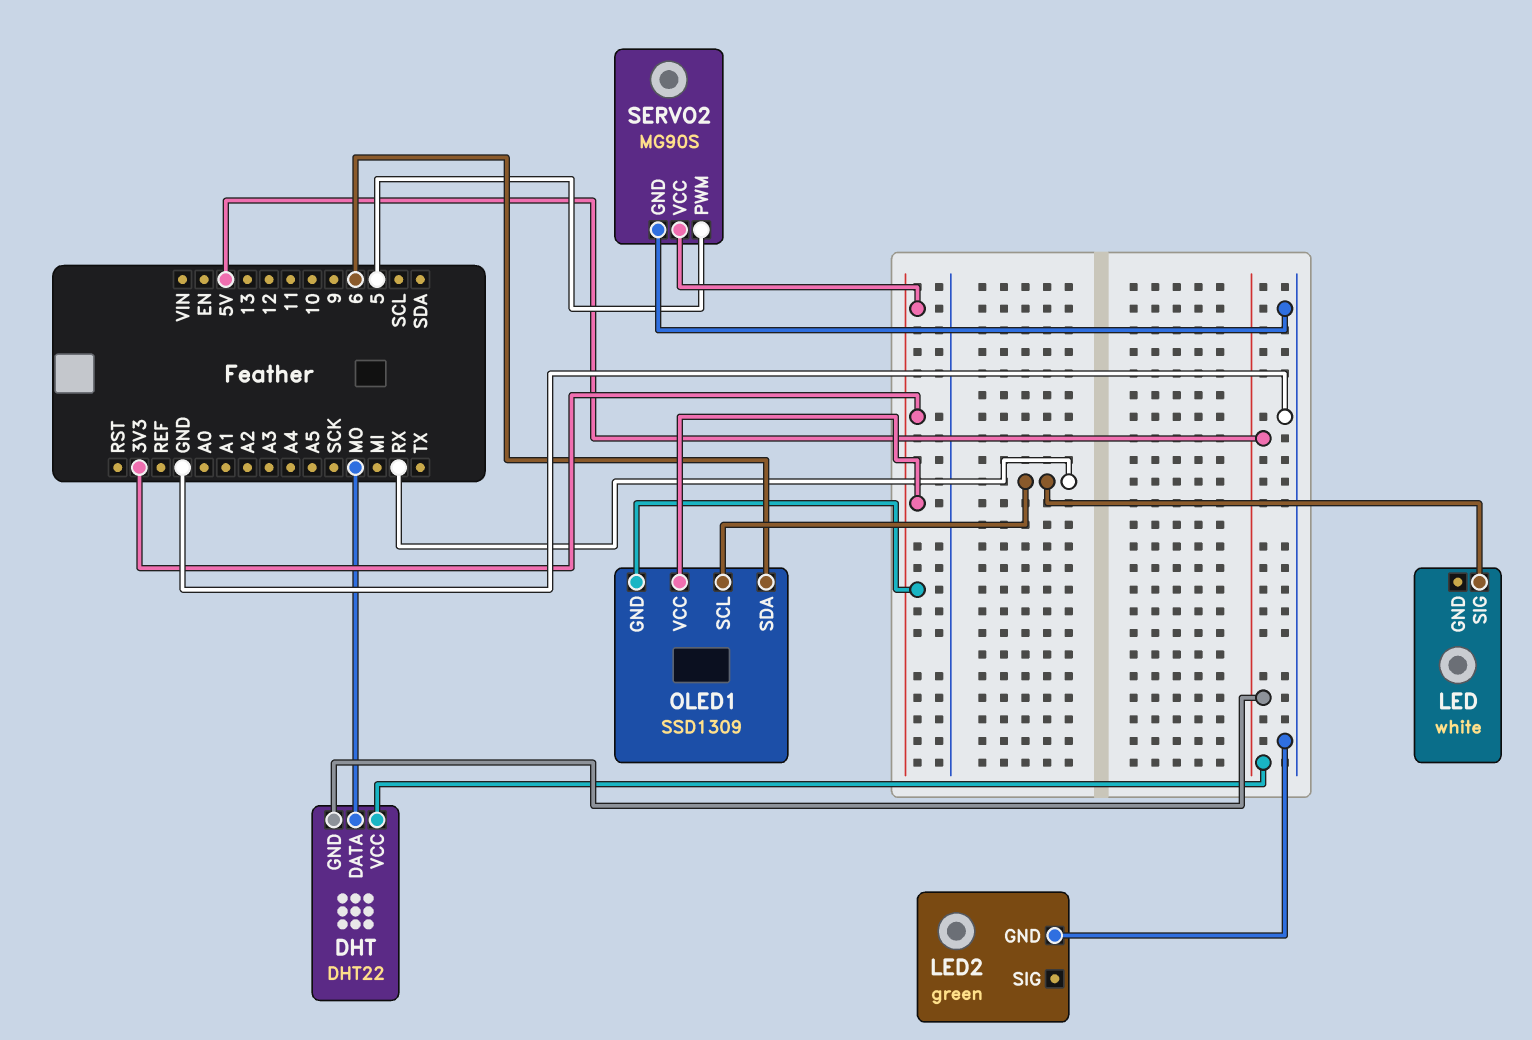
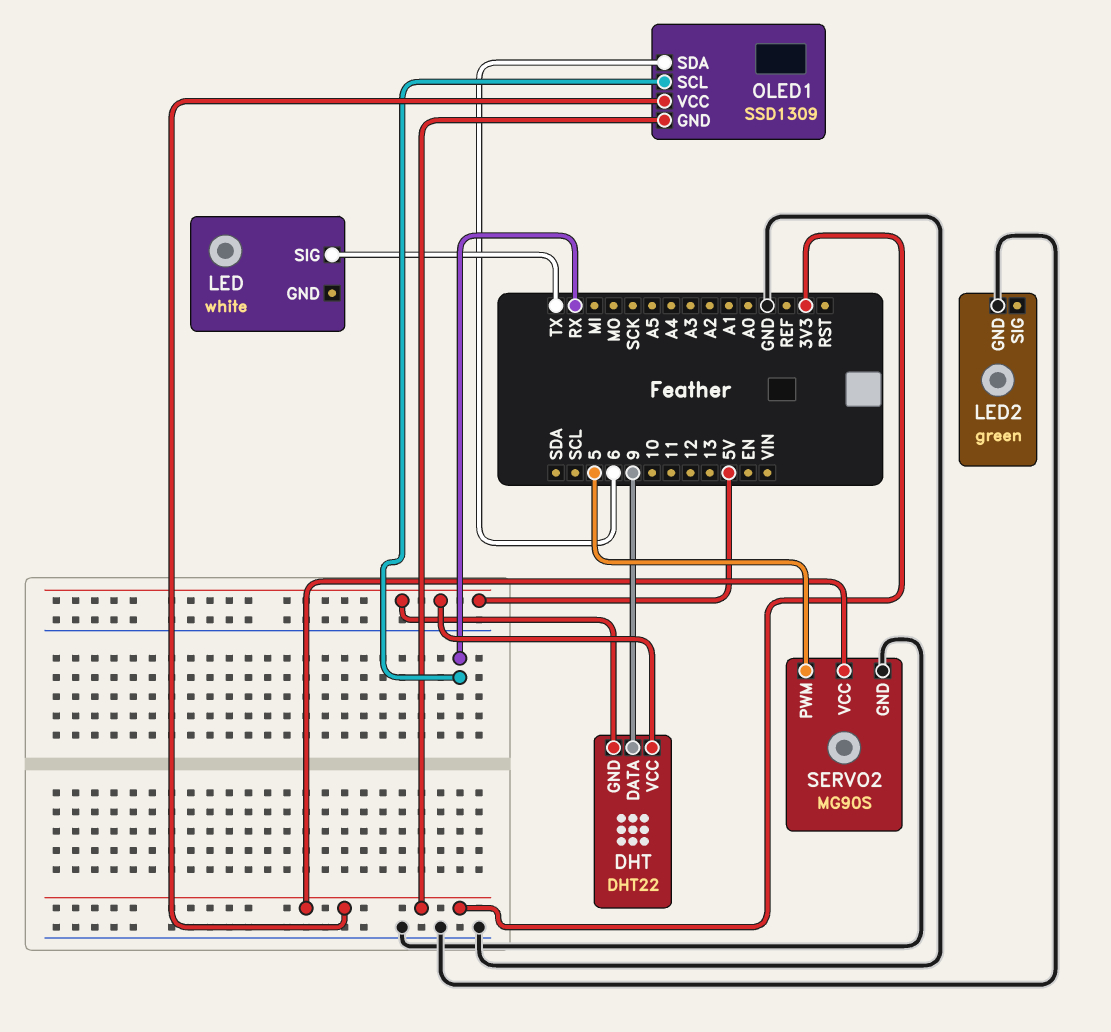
DHT pin DATA: MO -> 9
LED pin SIG: RX -> TX

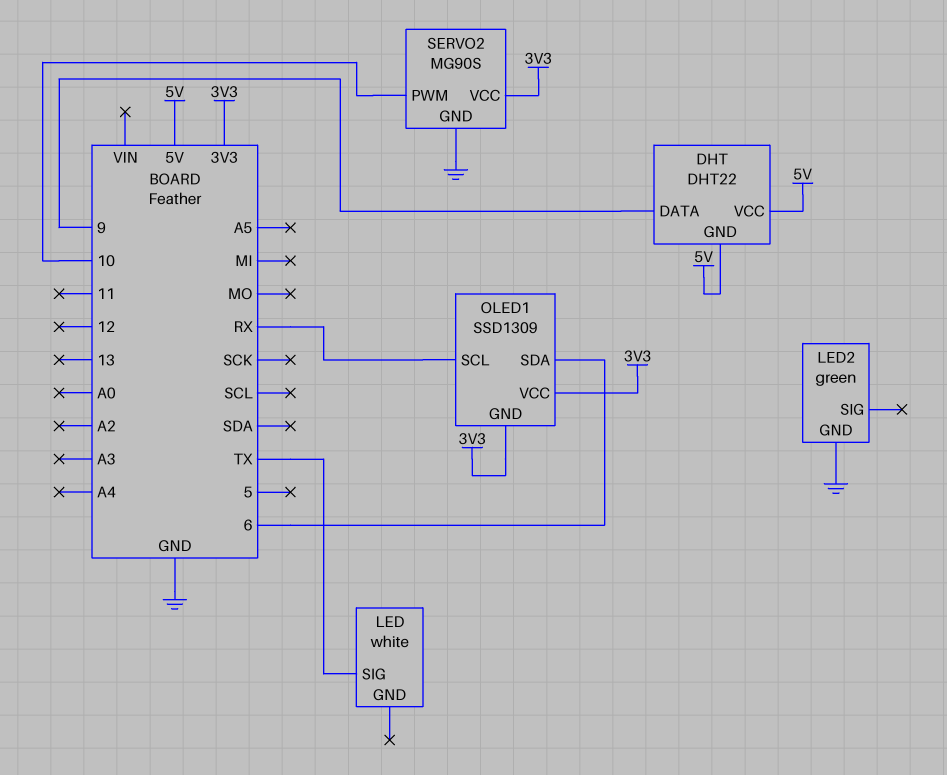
SERVO2 pin PWM: 5 -> 10

